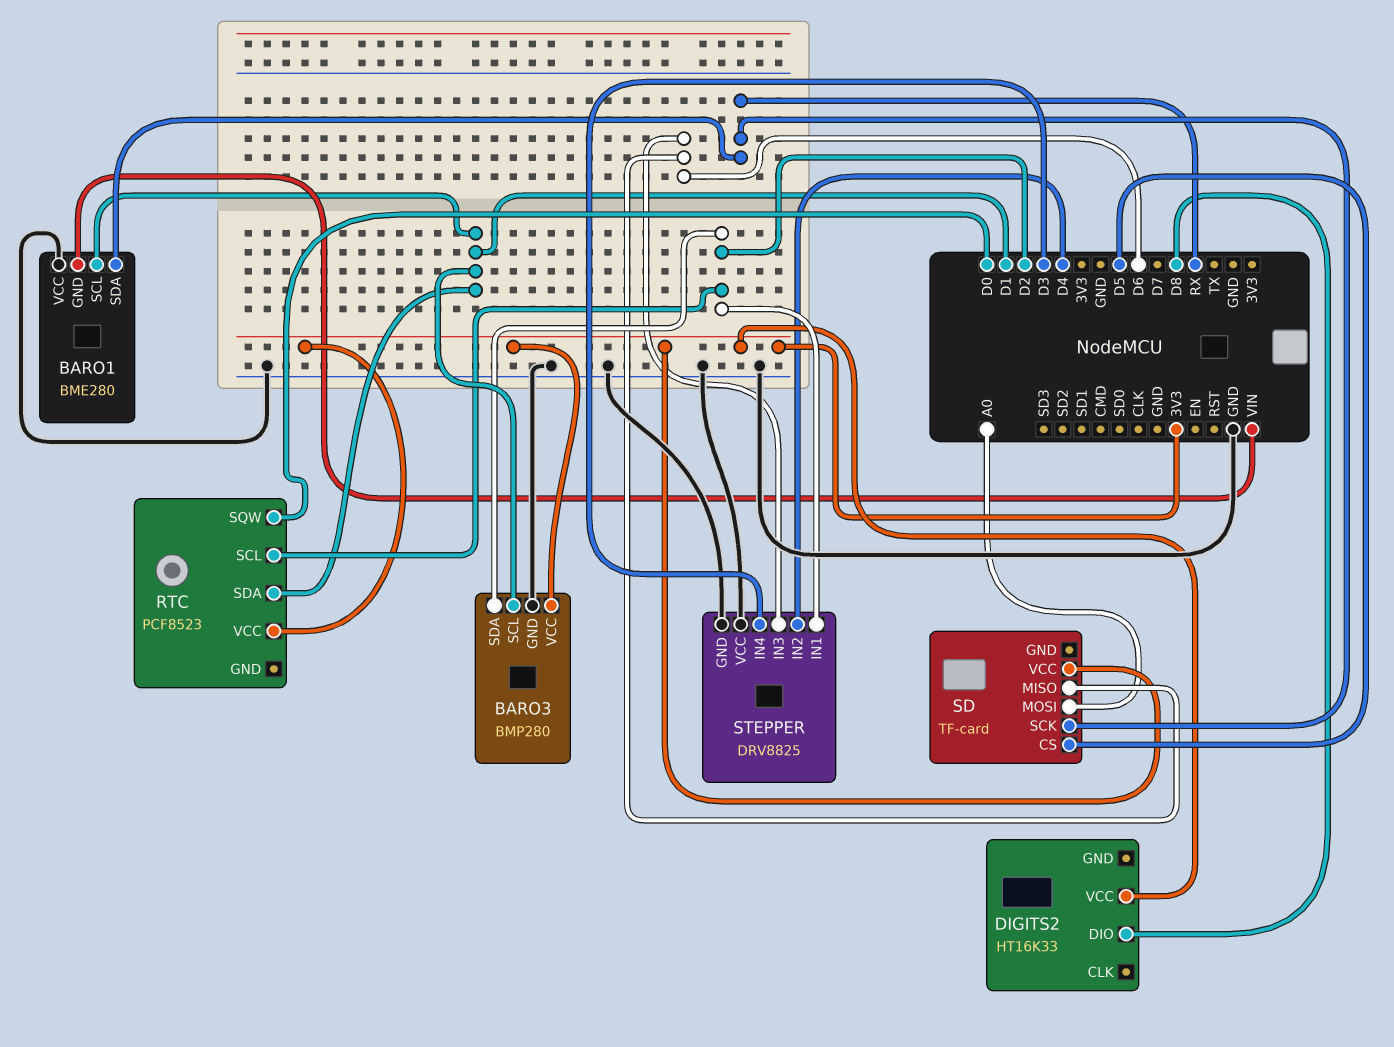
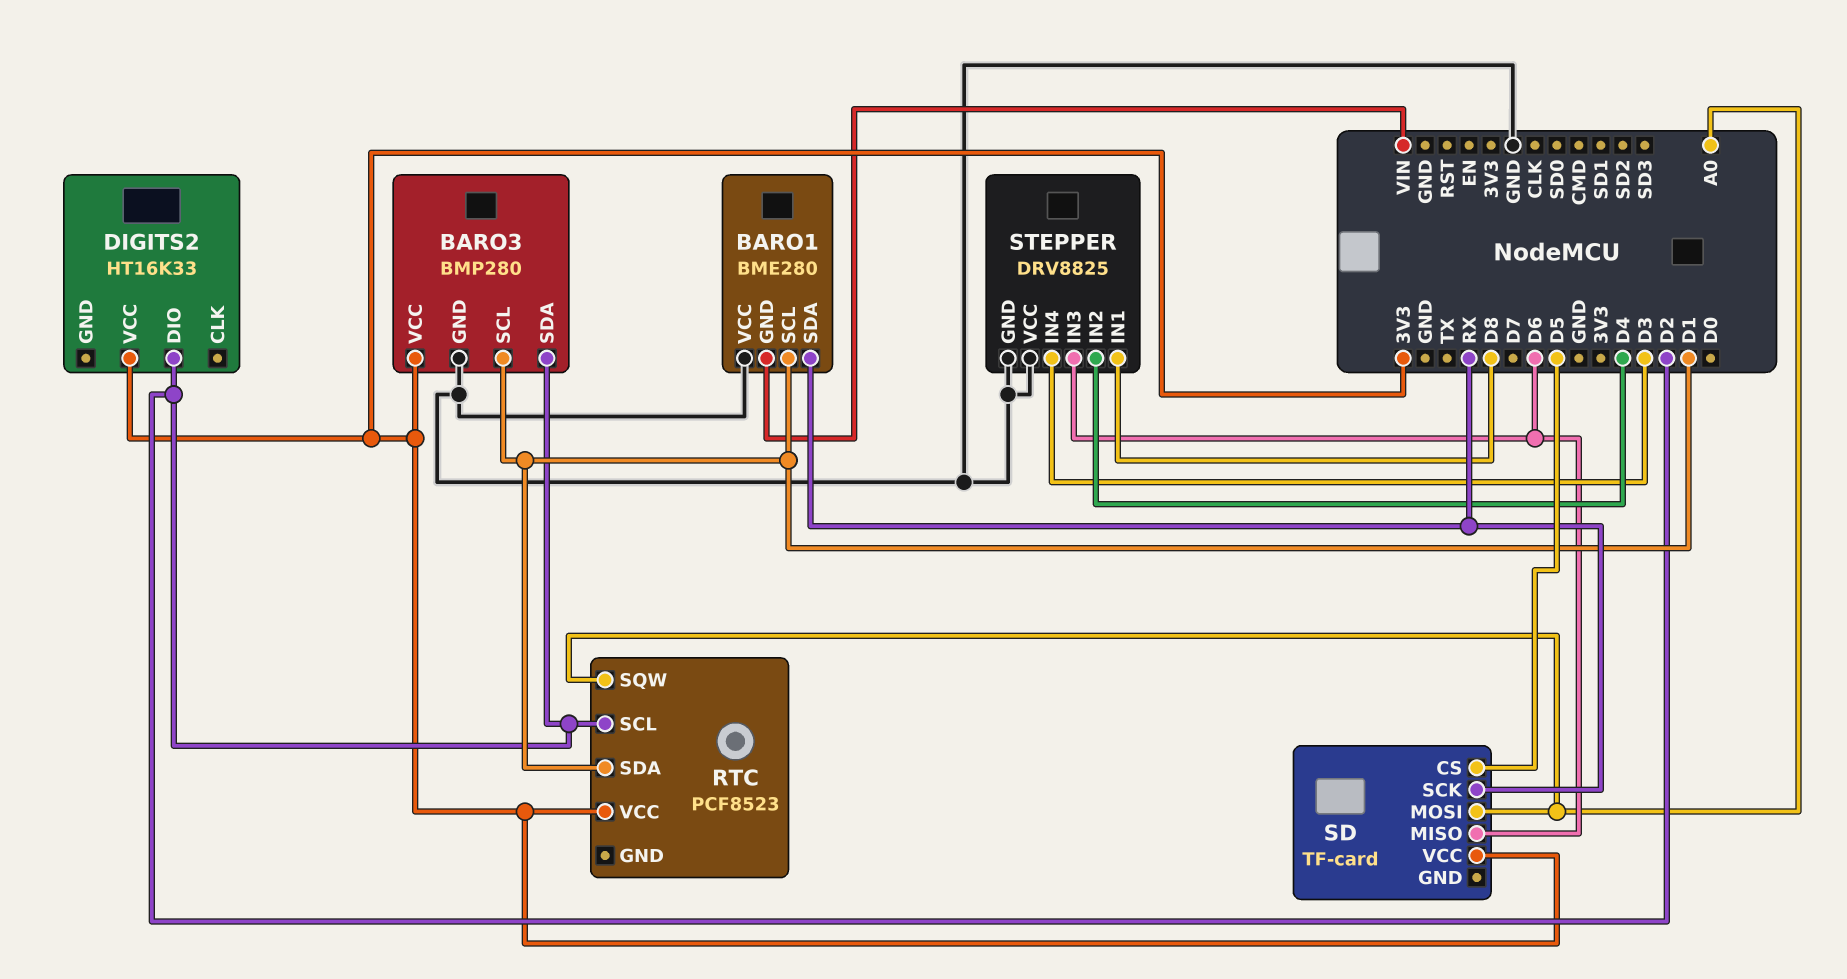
DIGITS2 pin DIO: D8 -> D2
RTC pin SQW: D0 -> A0
STEPPER pin IN1: D2 -> D8

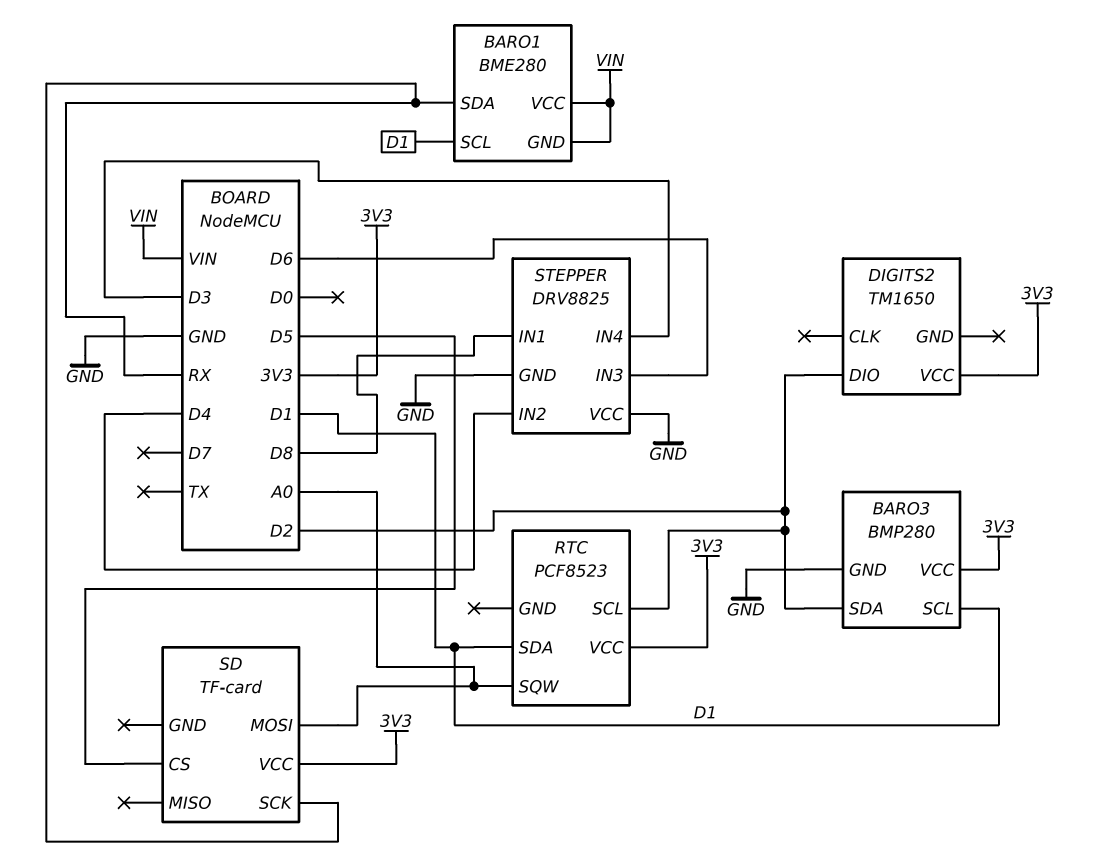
BARO1 pin VCC: GND -> VIN
DIGITS2: HT16K33 -> TM1650
SD pin MISO: D6 -> none

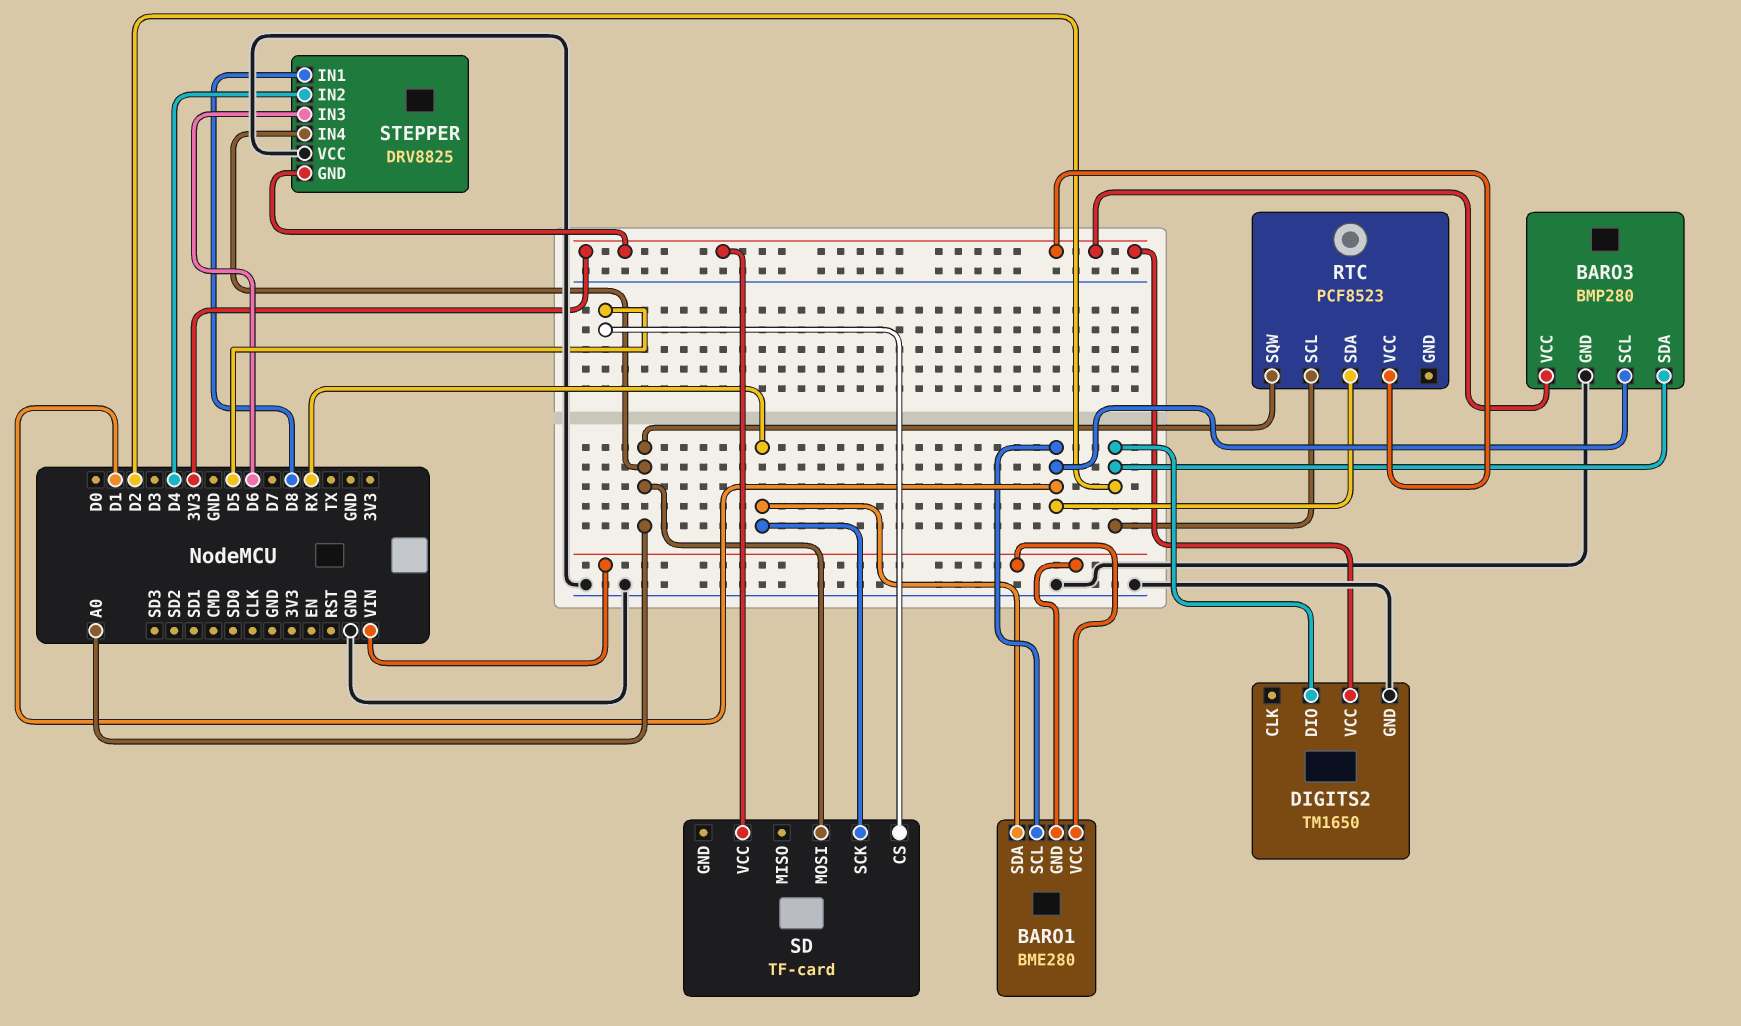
DIGITS2 pin GND: none -> GND
STEPPER pin GND: GND -> 3V3
STEPPER pin IN4: D3 -> A0

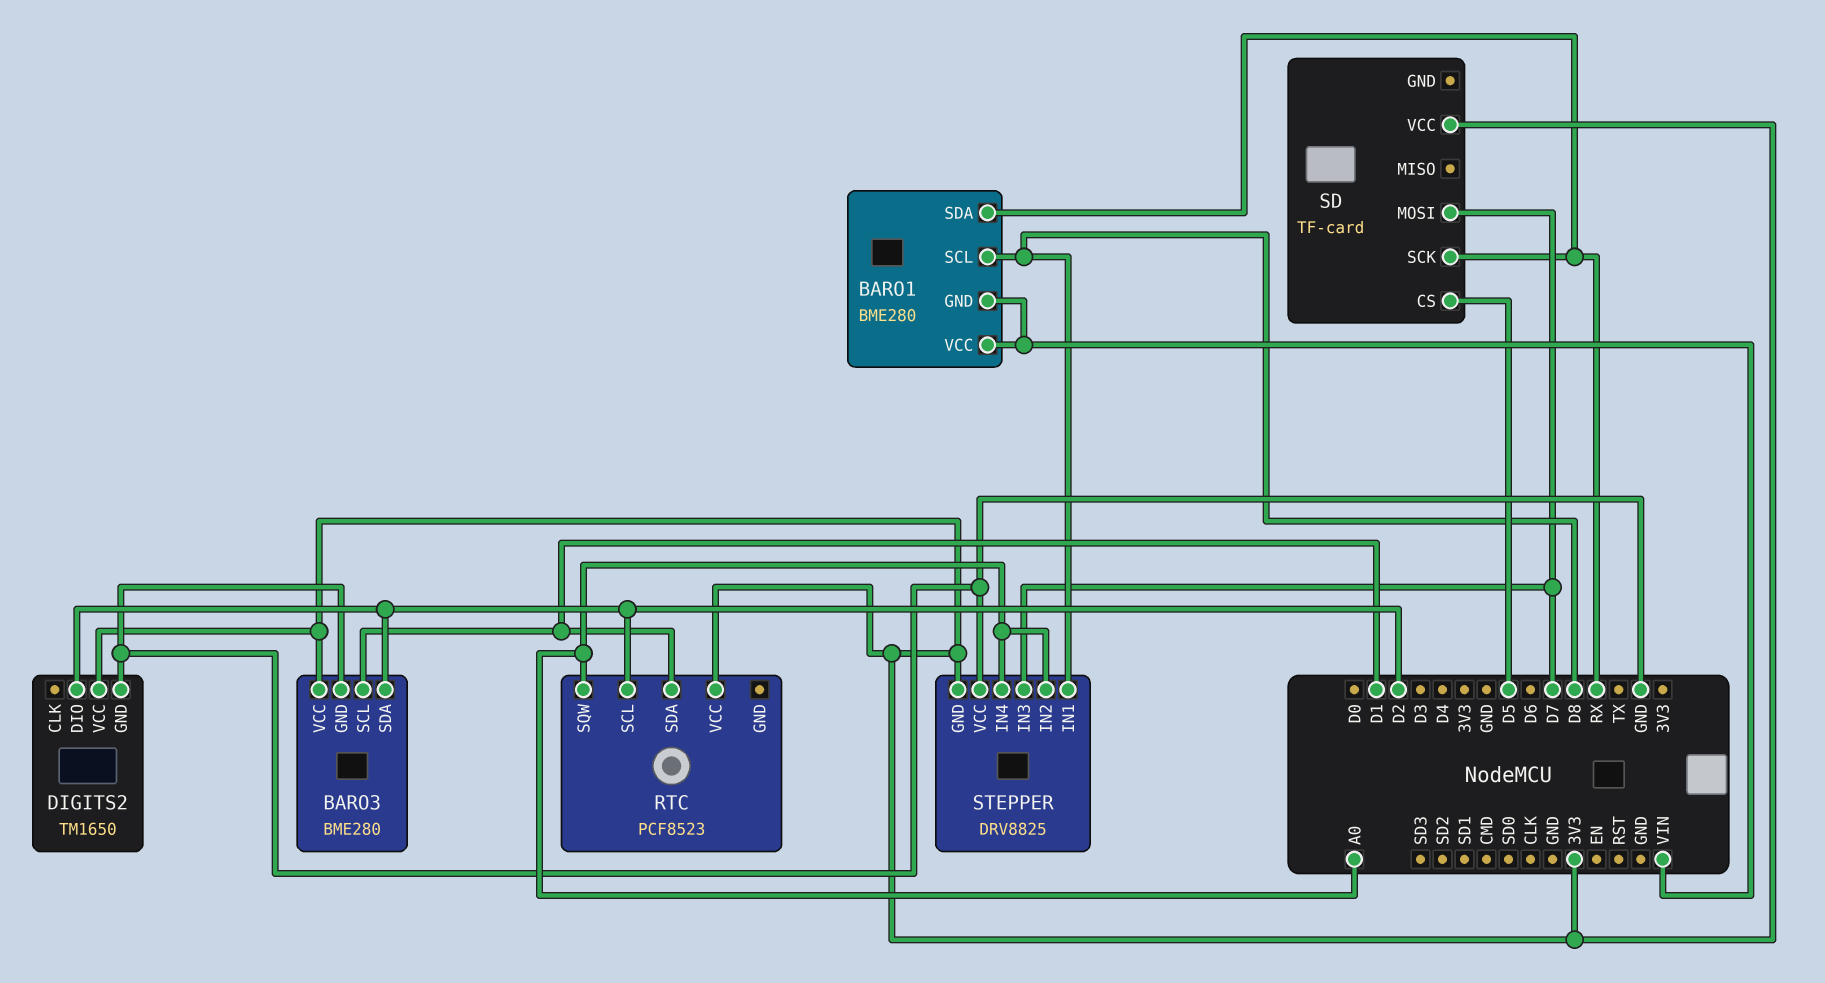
BARO1 pin SCL: D1 -> D8
BARO3: BMP280 -> BME280
SD pin MOSI: A0 -> D7
STEPPER pin IN2: D4 -> A0
STEPPER pin IN3: D6 -> D7

